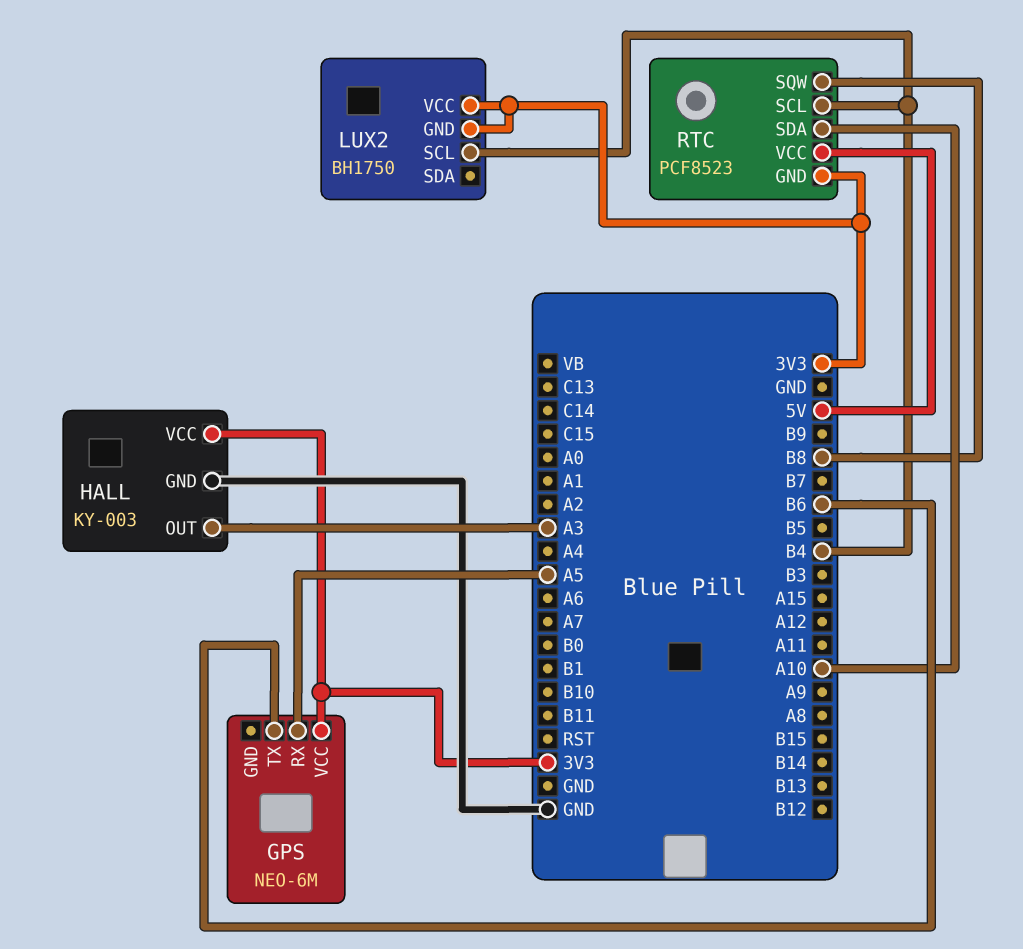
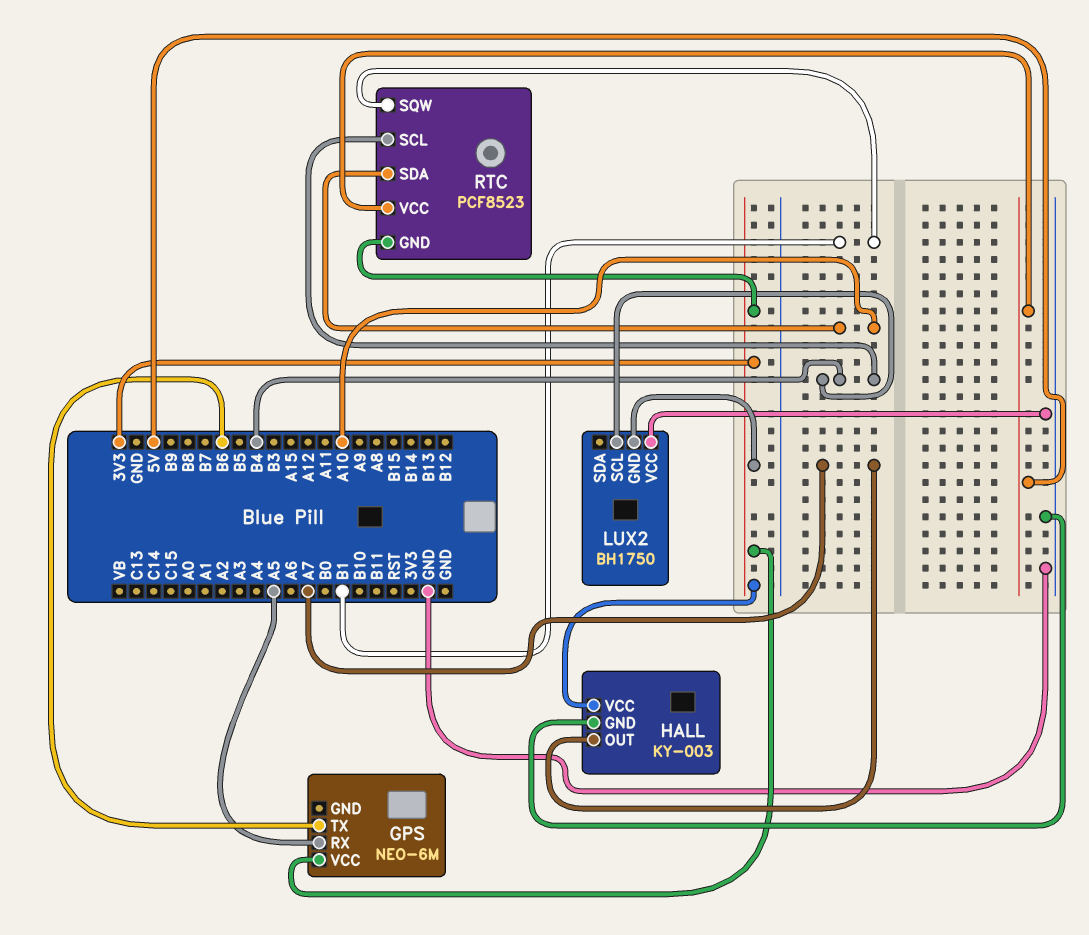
HALL pin OUT: A3 -> A7
LUX2 pin VCC: 3V3 -> GND
RTC pin SQW: B8 -> B1

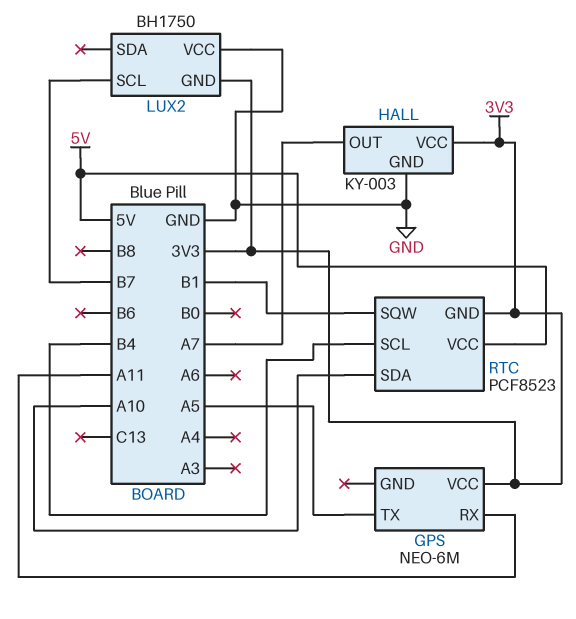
GPS pin RX: A5 -> A11
GPS pin TX: B6 -> A5
LUX2 pin SCL: B4 -> B7

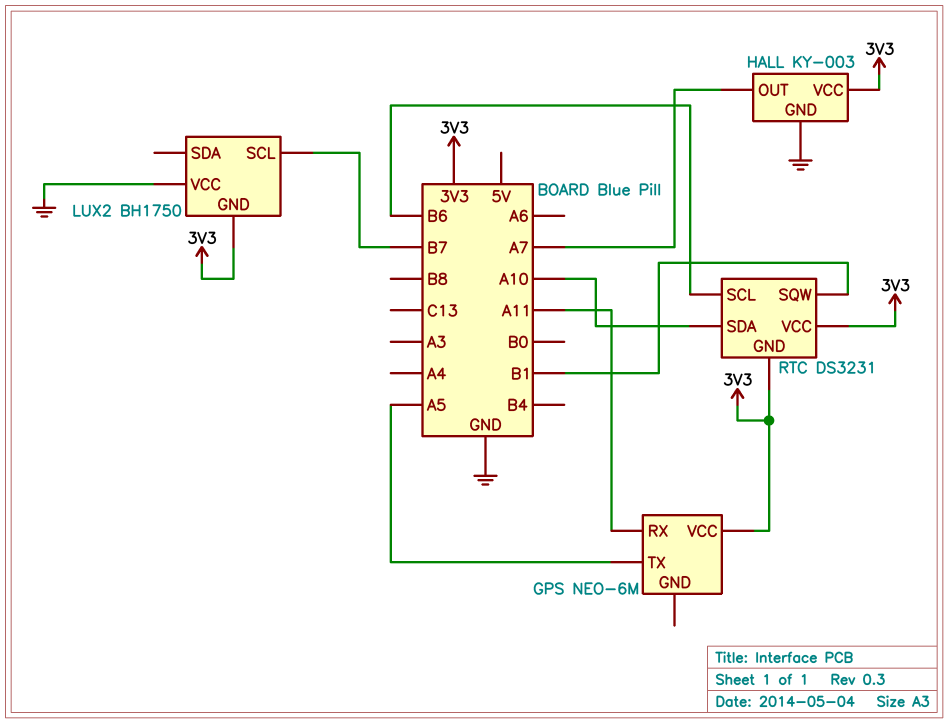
RTC: PCF8523 -> DS3231
RTC pin SCL: B4 -> B6
RTC pin VCC: 5V -> 3V3

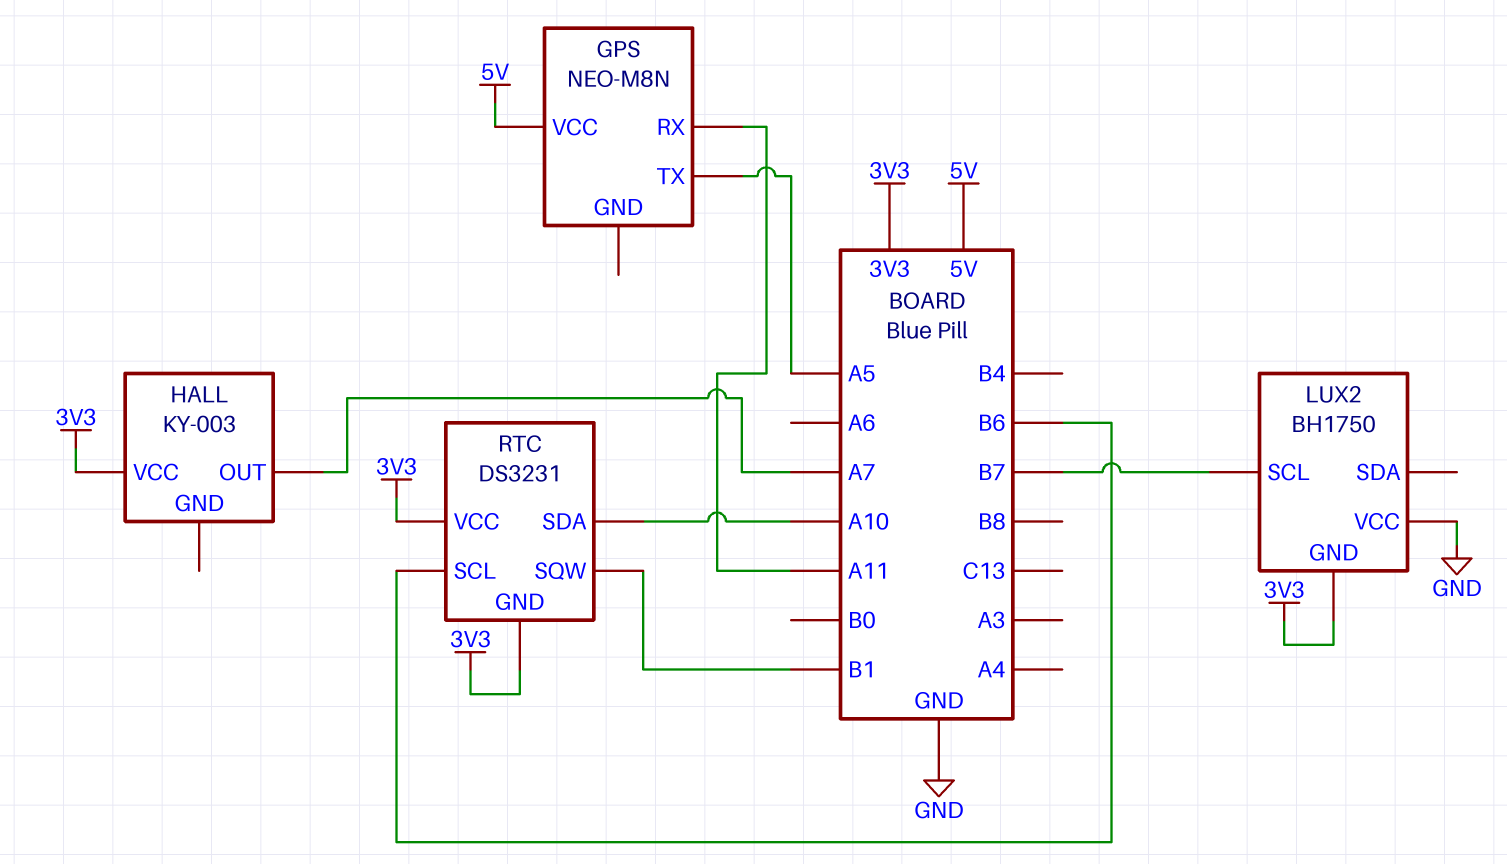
GPS: NEO-6M -> NEO-M8N
GPS pin VCC: 3V3 -> 5V
HALL pin GND: GND -> none

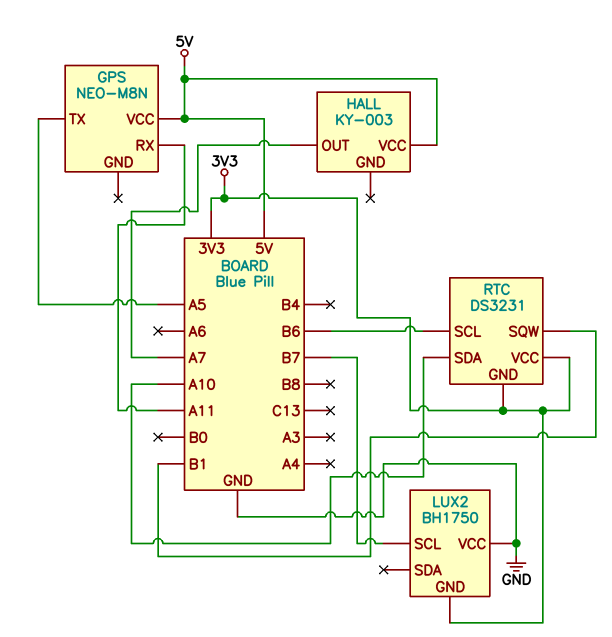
HALL pin VCC: 3V3 -> 5V

